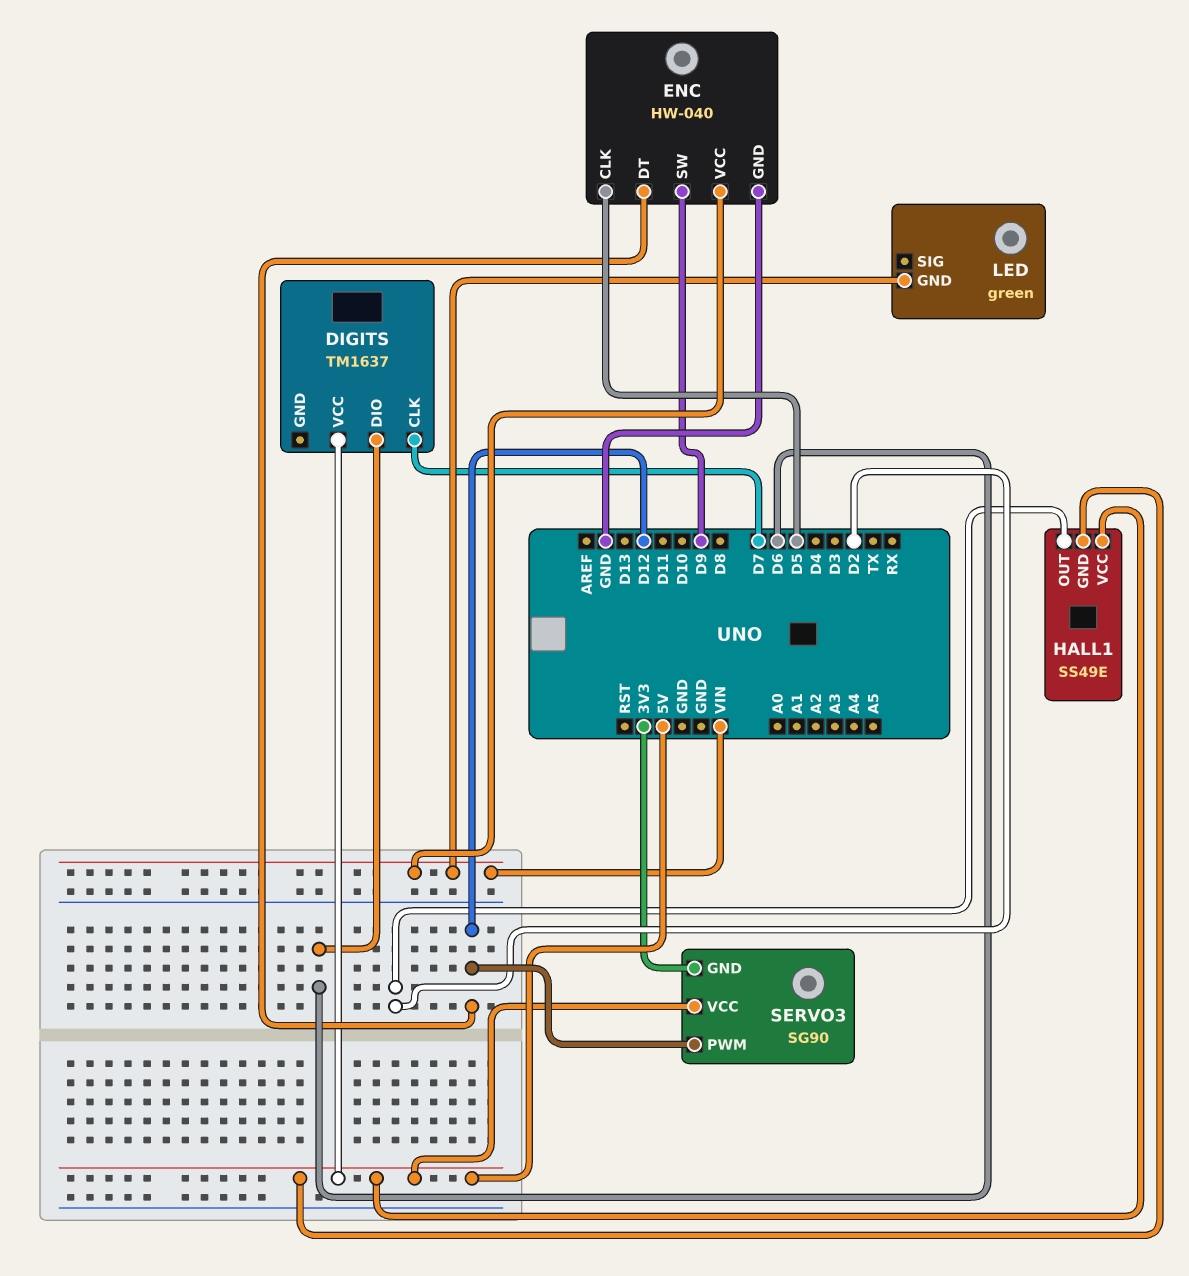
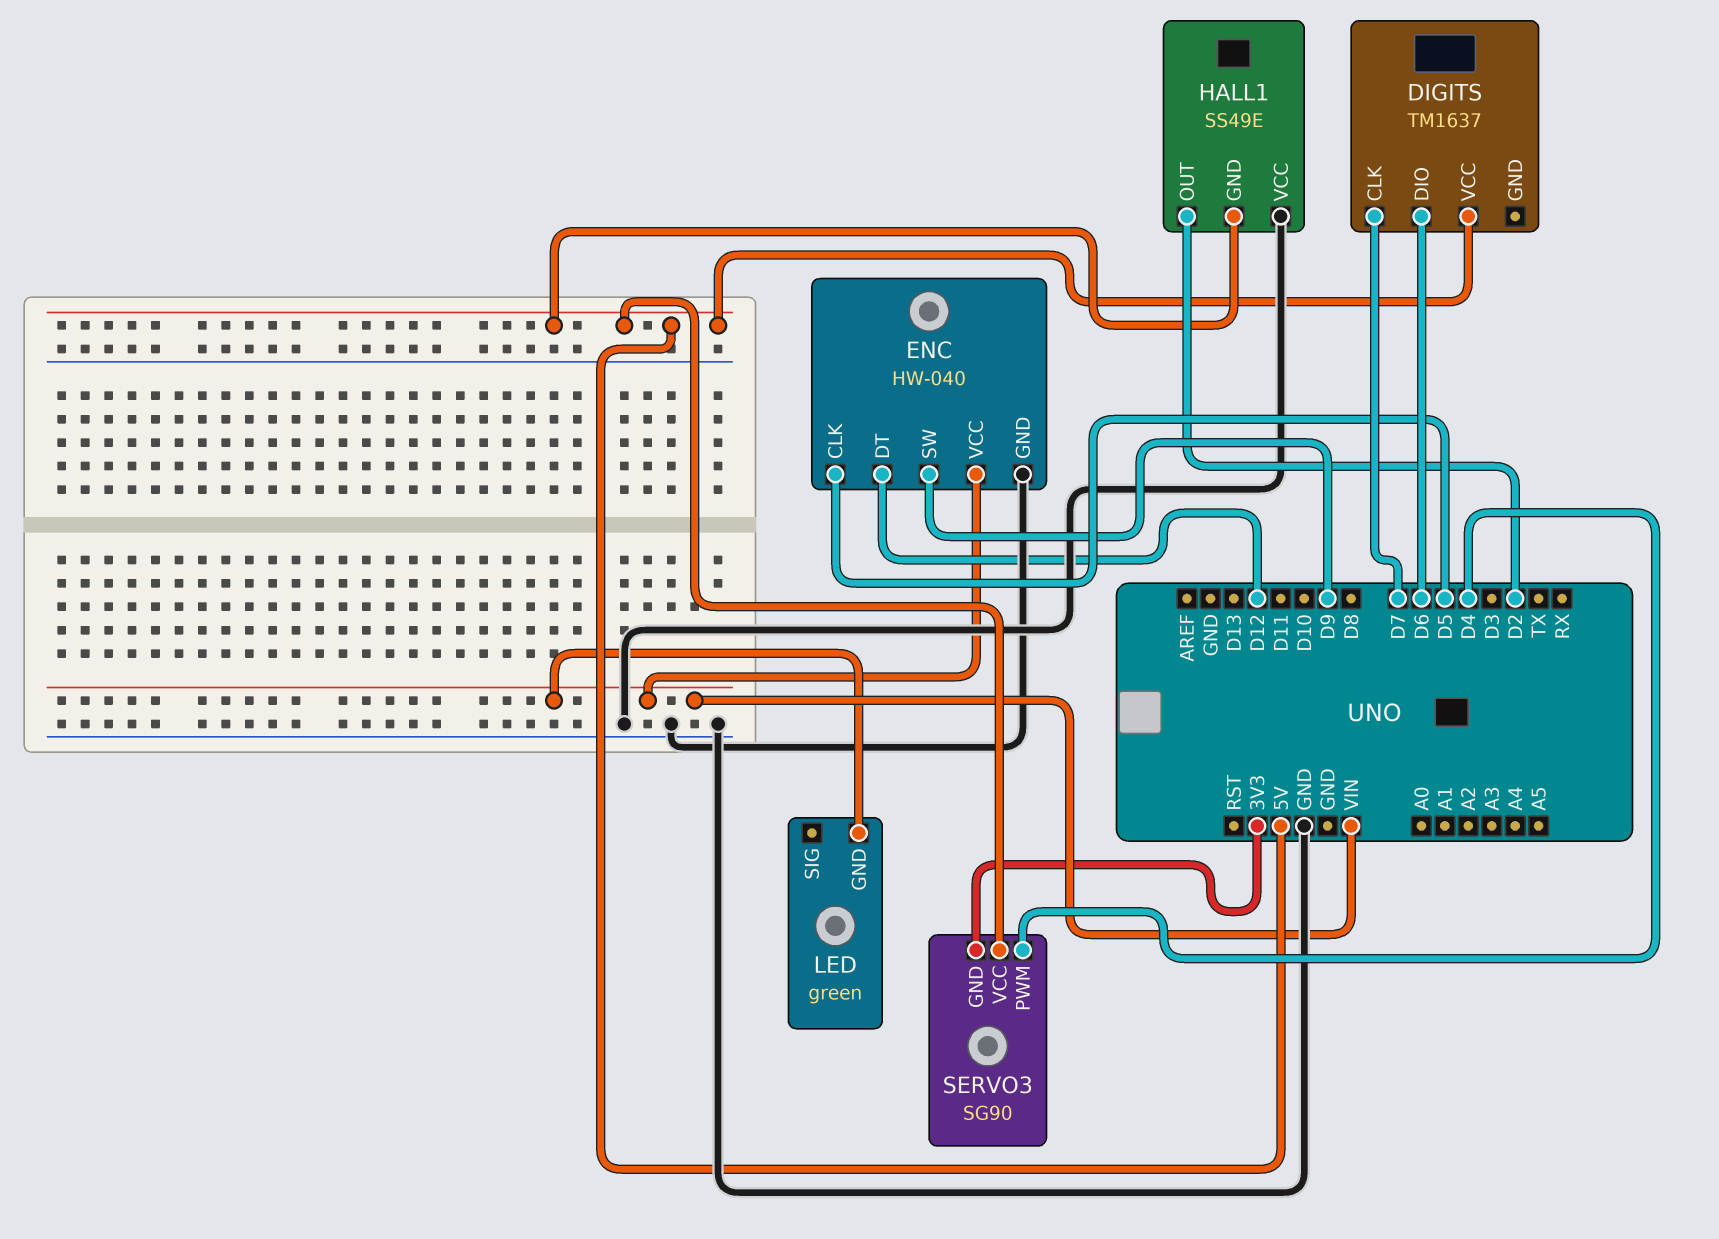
HALL1 pin VCC: 5V -> GND
SERVO3 pin PWM: D12 -> D4

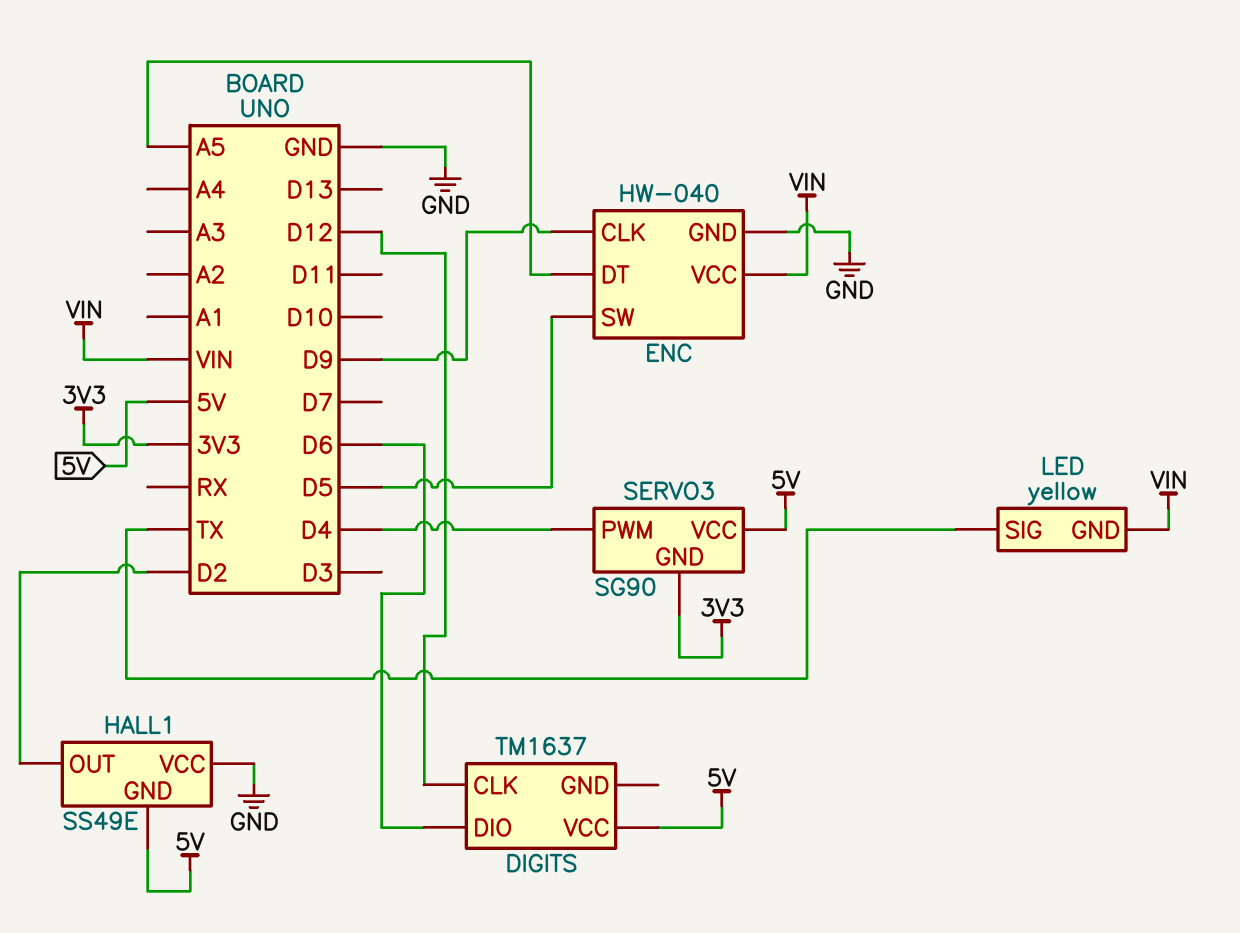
DIGITS pin CLK: D7 -> D12
ENC pin CLK: D5 -> D9
ENC pin DT: D12 -> A5
ENC pin SW: D9 -> D5
LED: green -> yellow
LED pin SIG: none -> TX

